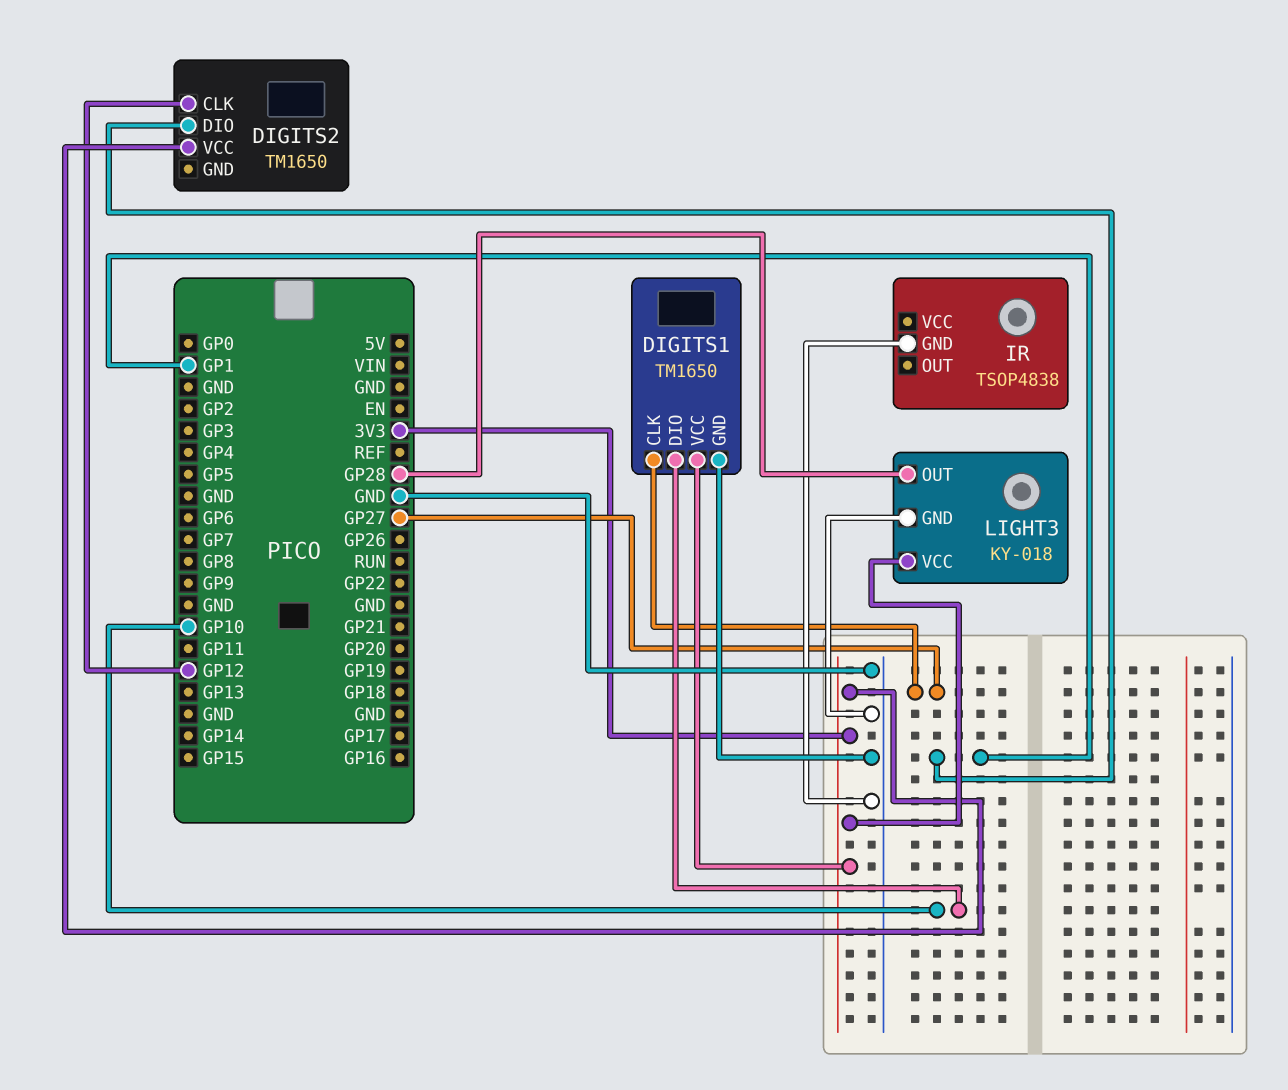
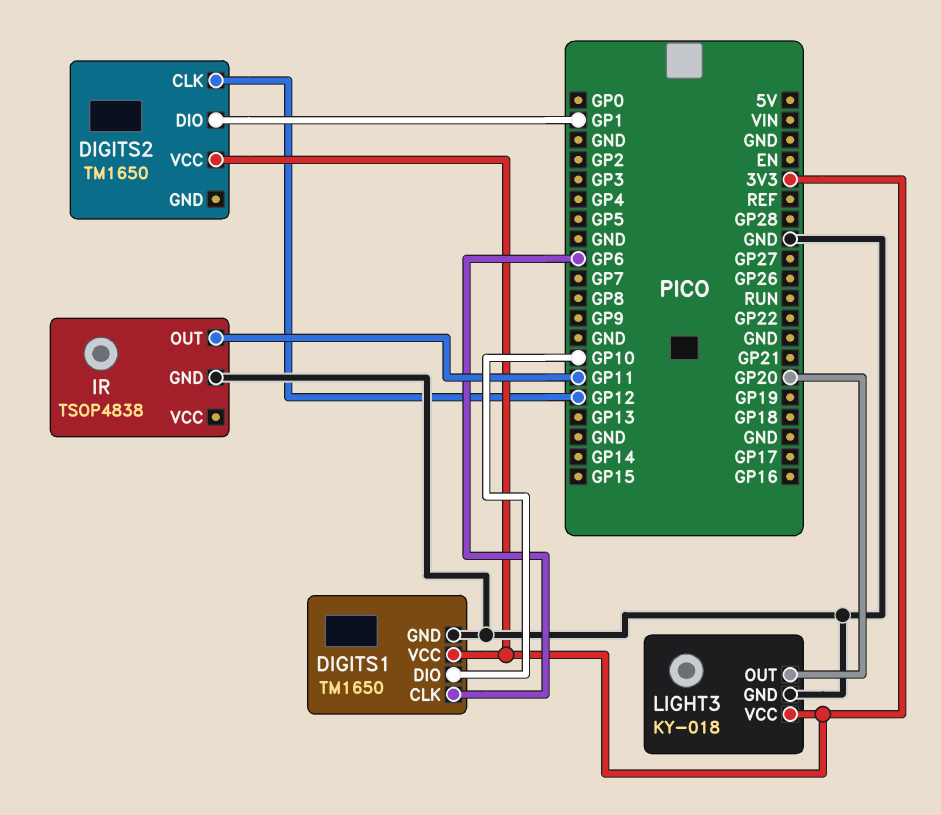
DIGITS1 pin CLK: GP27 -> GP6
IR pin OUT: none -> GP11
LIGHT3 pin OUT: GP28 -> GP20

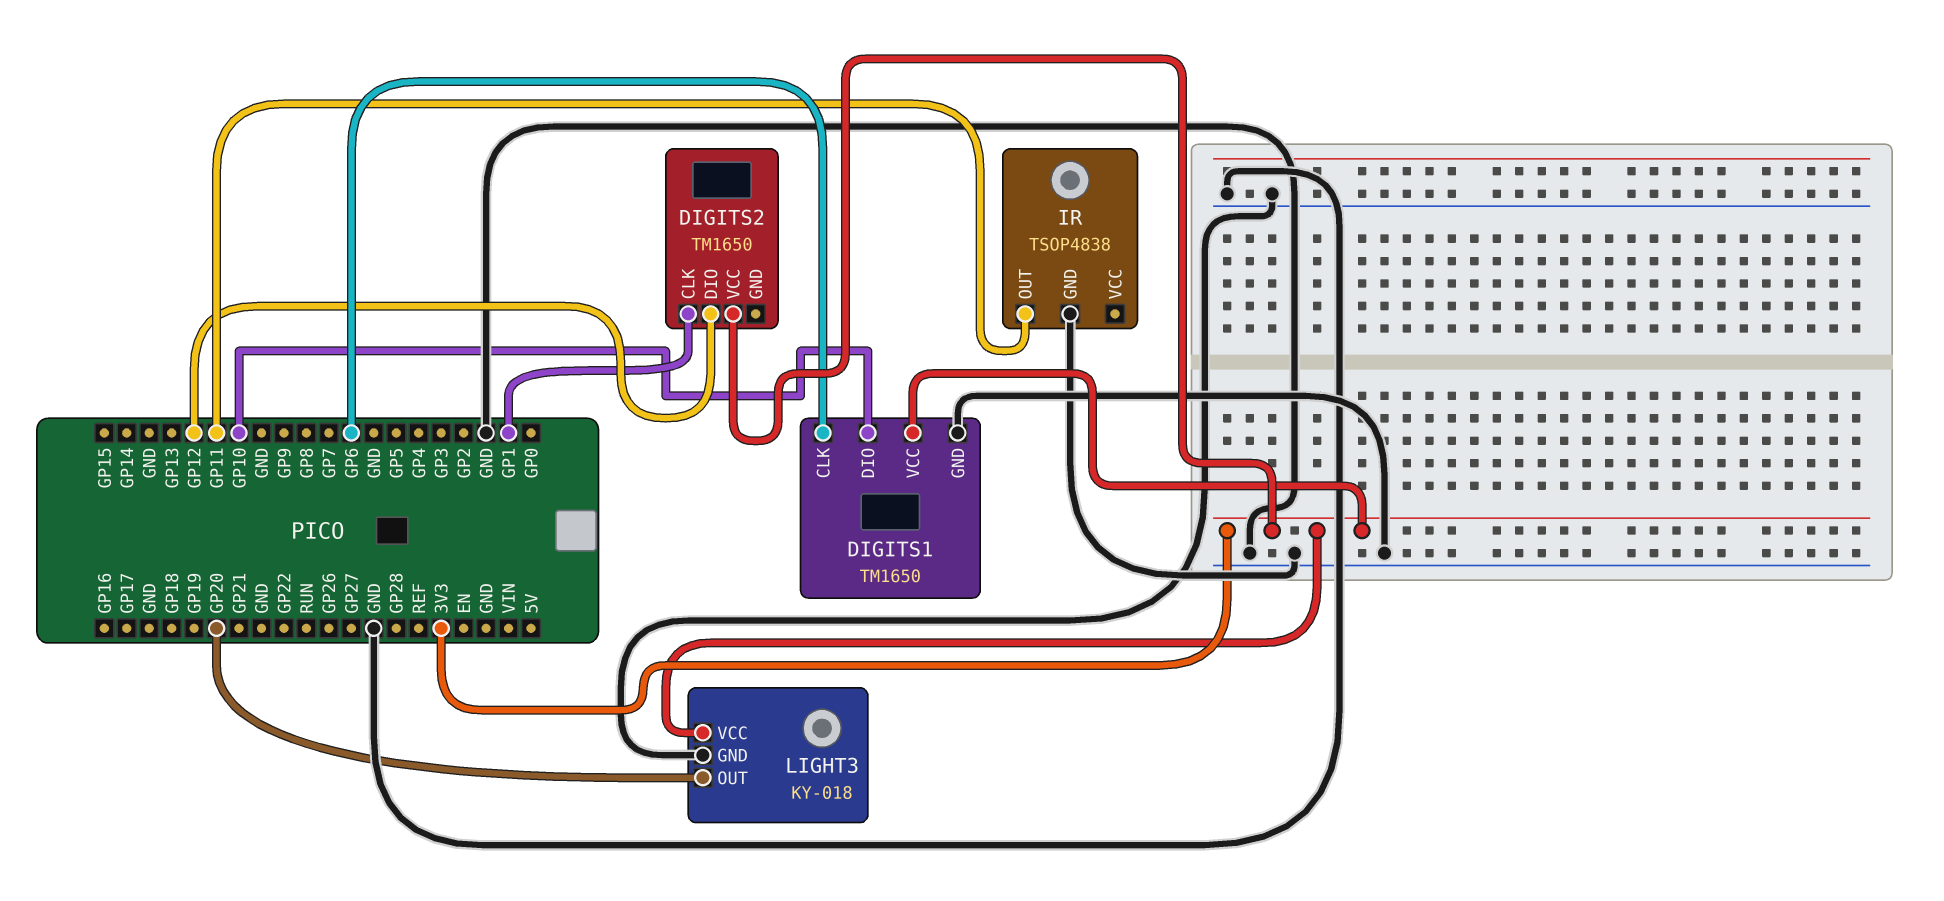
DIGITS2 pin CLK: GP12 -> GP1
DIGITS2 pin DIO: GP1 -> GP12

